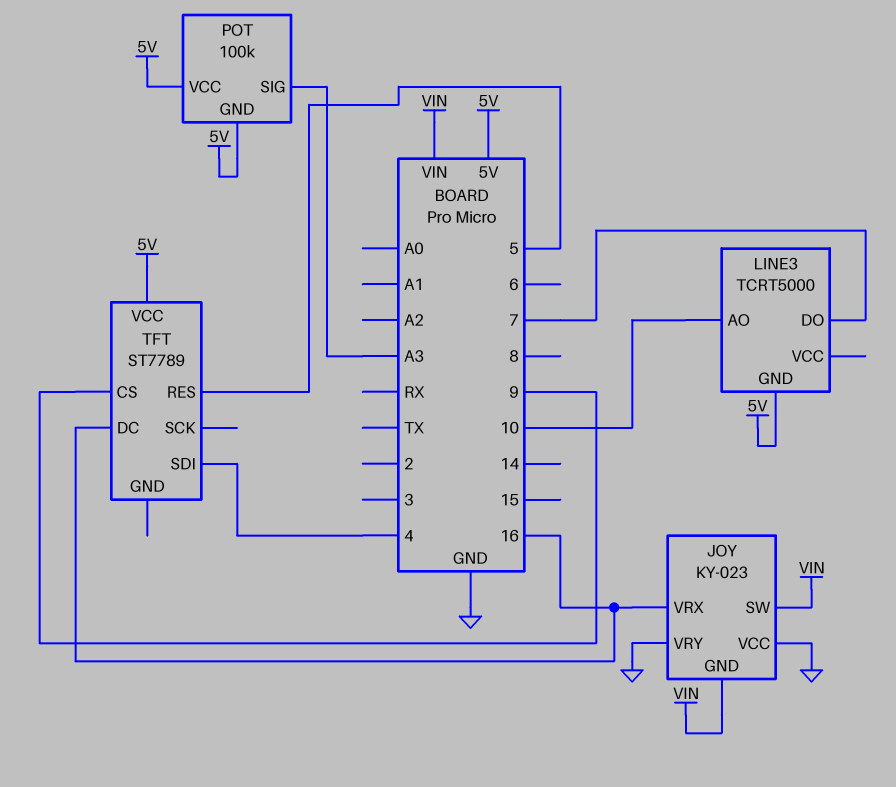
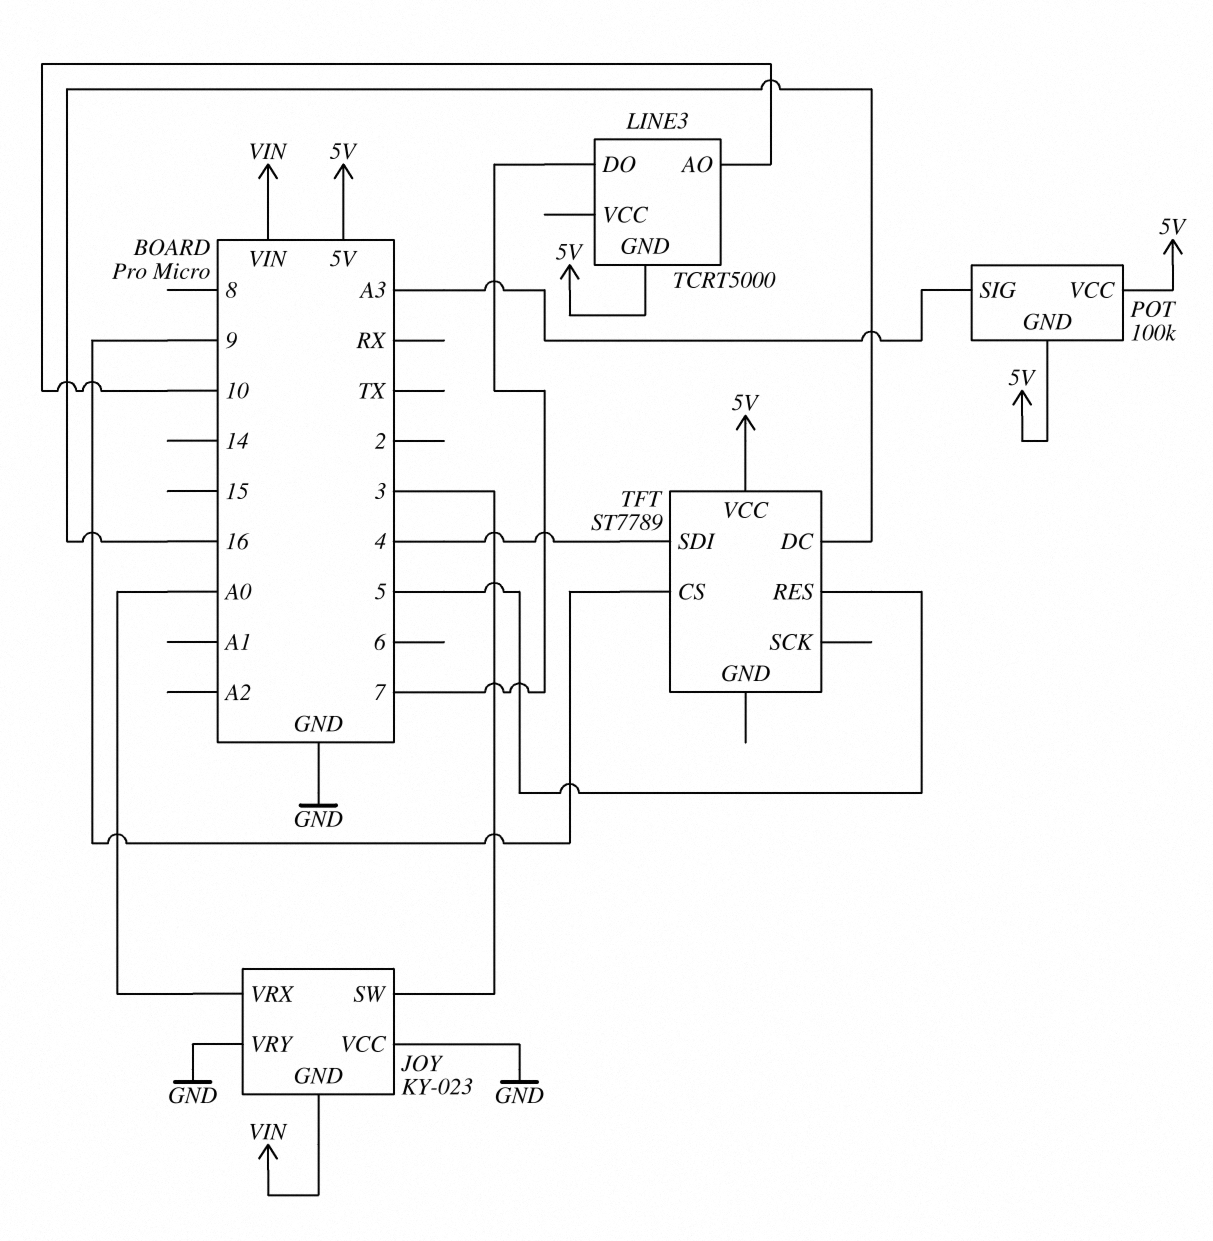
JOY pin SW: VIN -> 3
JOY pin VRX: 16 -> A0

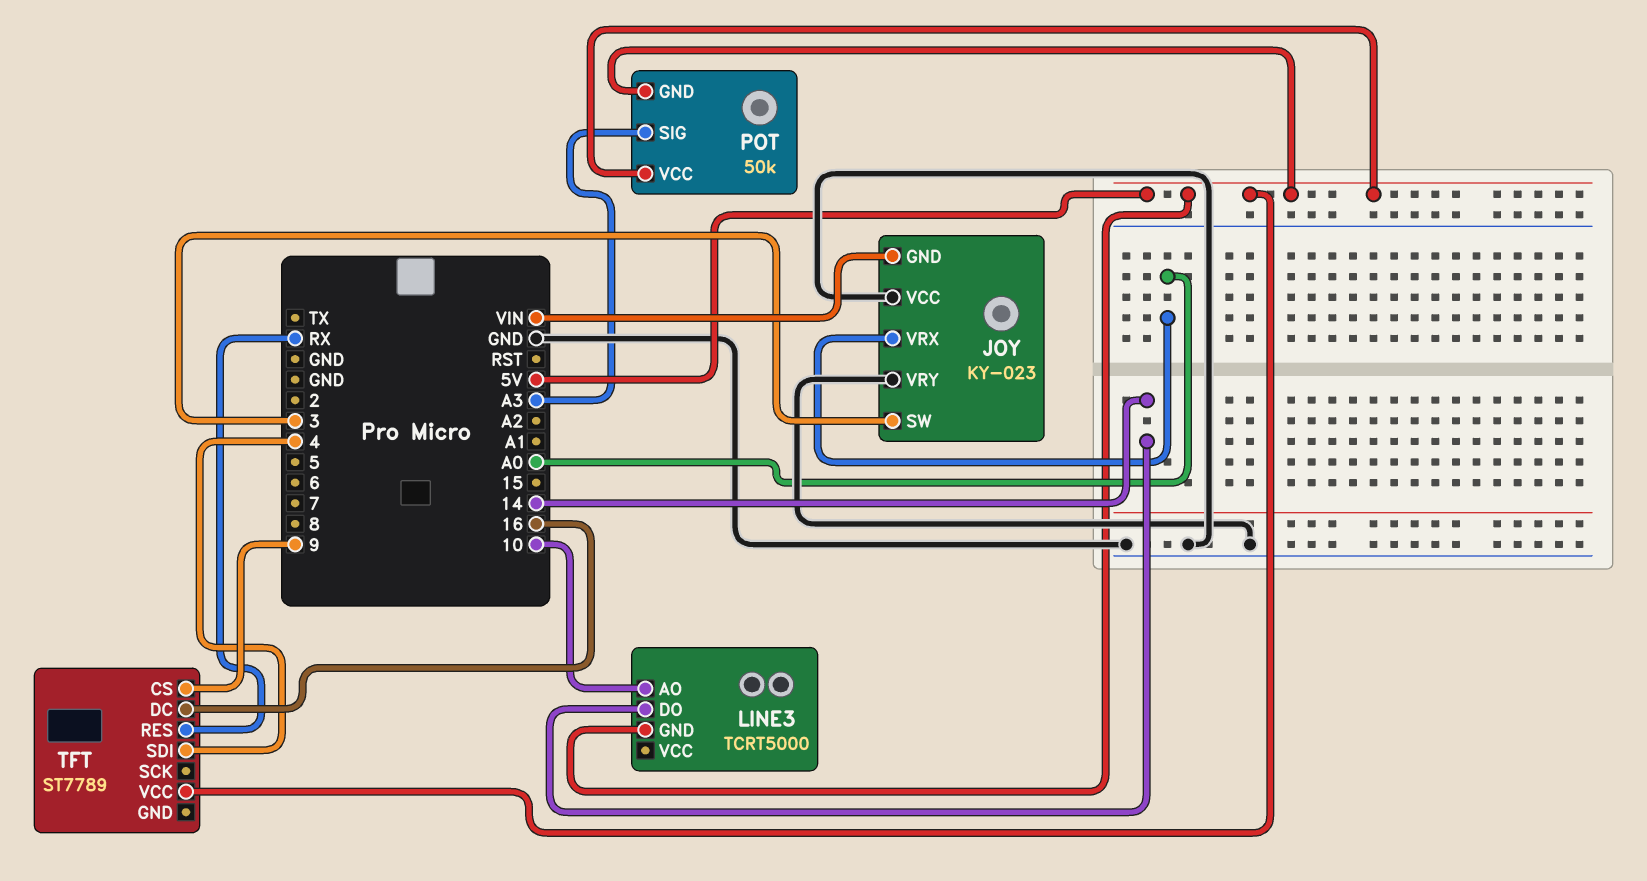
LINE3 pin DO: 7 -> 14
POT: 100k -> 50k
TFT pin RES: 5 -> RX

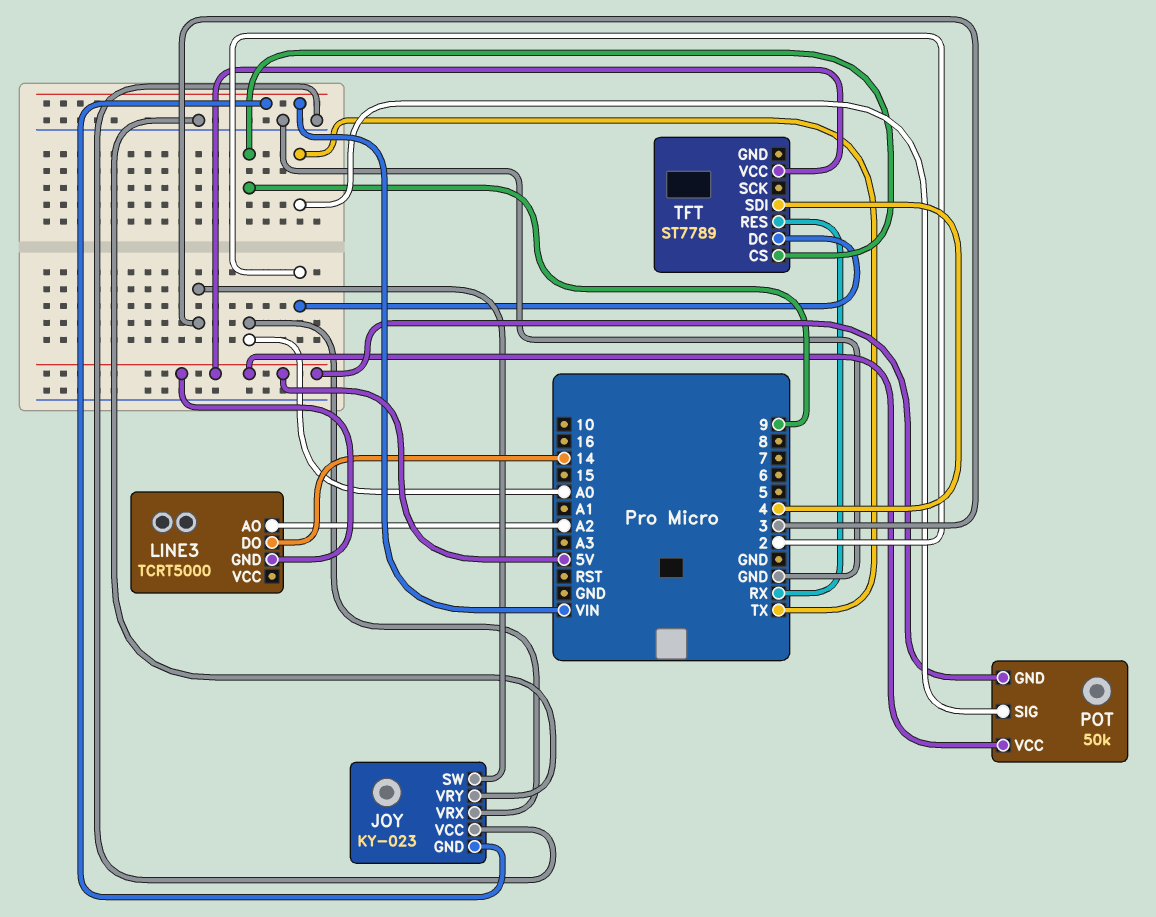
LINE3 pin AO: 10 -> A2
POT pin SIG: A3 -> TX
TFT pin DC: 16 -> 2

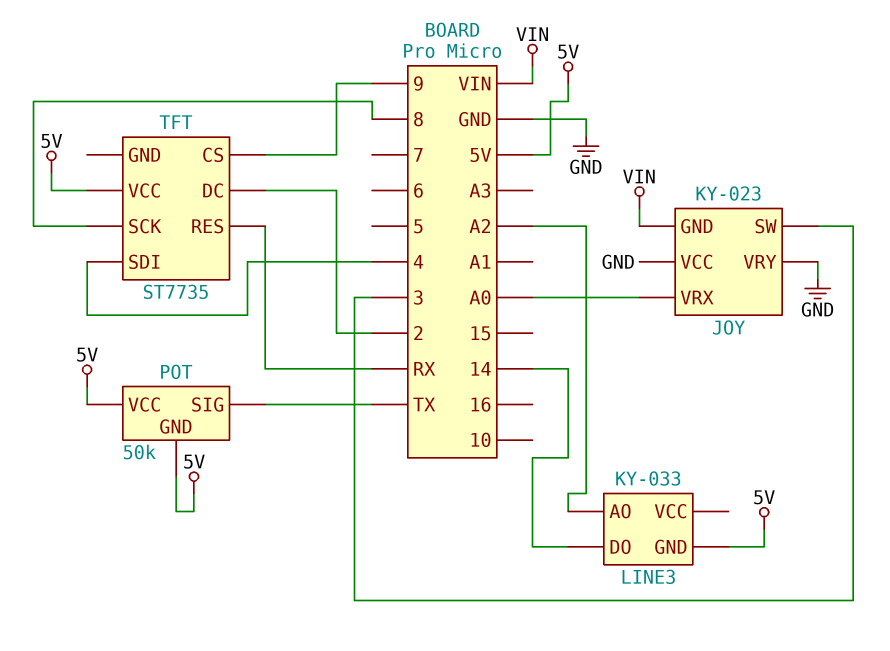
LINE3: TCRT5000 -> KY-033
TFT: ST7789 -> ST7735
TFT pin SCK: none -> 8

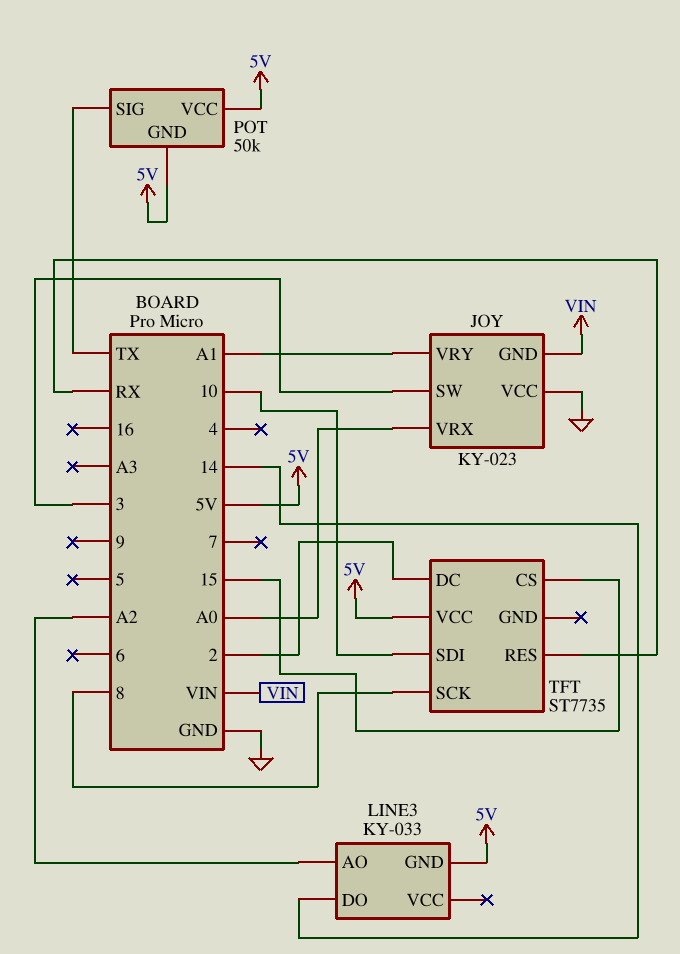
JOY pin VRY: GND -> A1
TFT pin CS: 9 -> 15
TFT pin SDI: 4 -> 10

